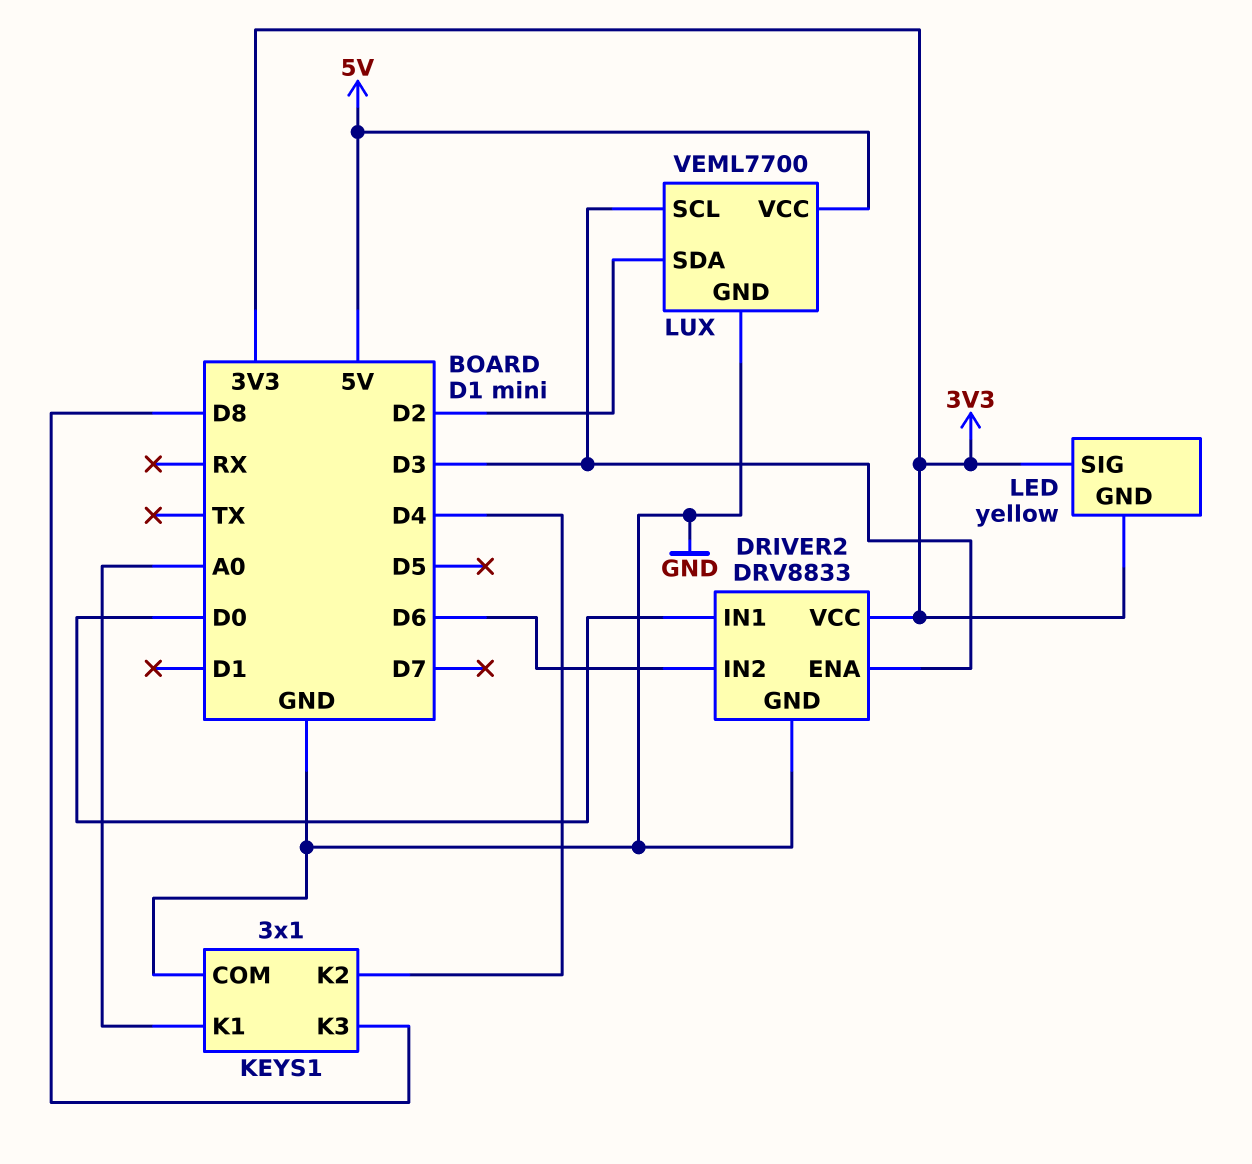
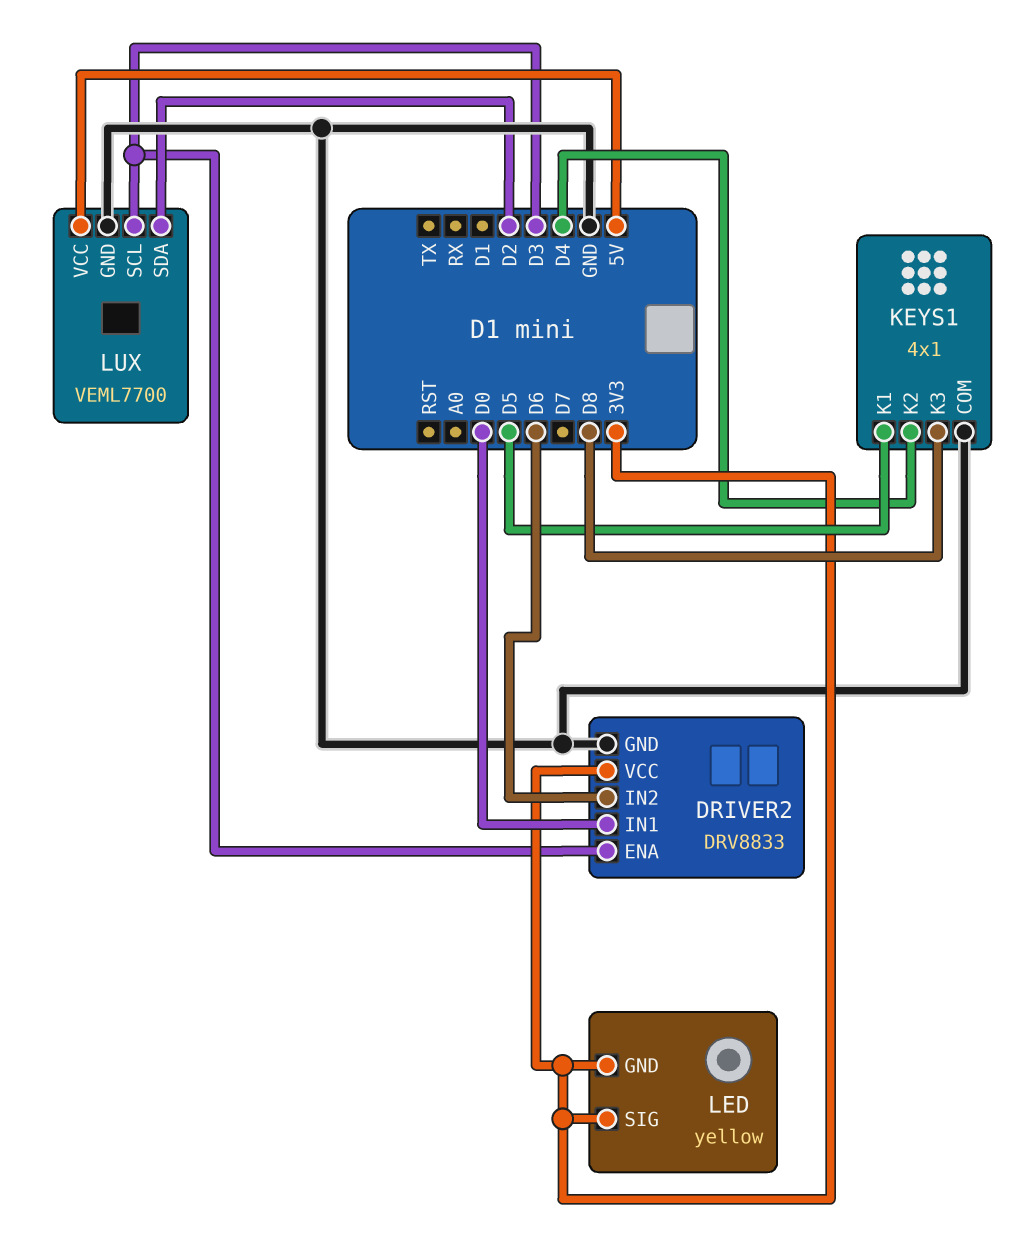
KEYS1: 3x1 -> 4x1
KEYS1 pin K1: A0 -> D5

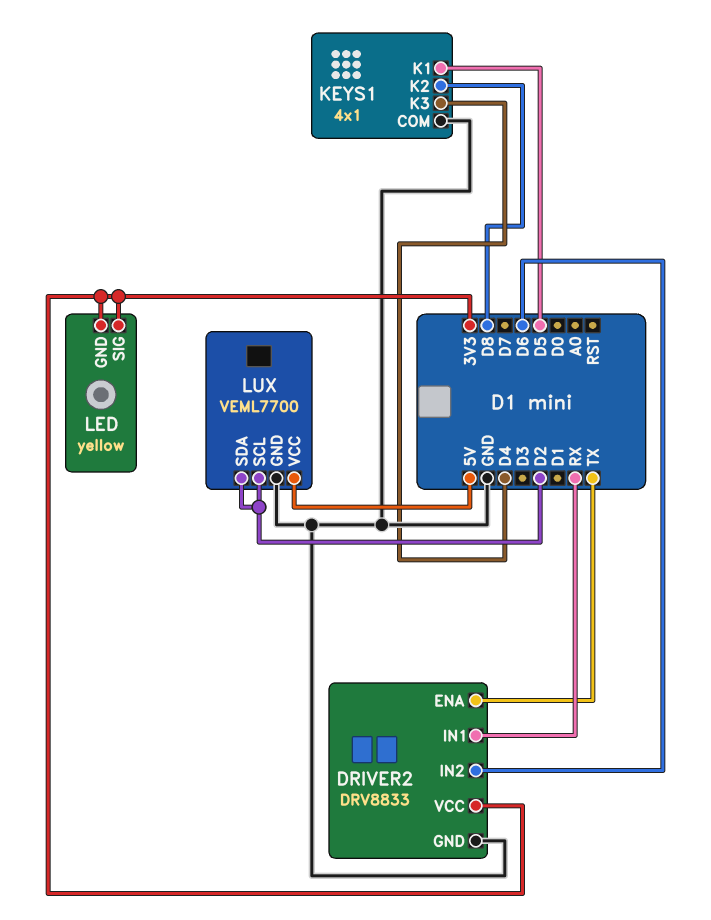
DRIVER2 pin ENA: D3 -> TX
DRIVER2 pin IN1: D0 -> RX
KEYS1 pin K2: D4 -> D8
KEYS1 pin K3: D8 -> D4
LUX pin SCL: D3 -> D2

